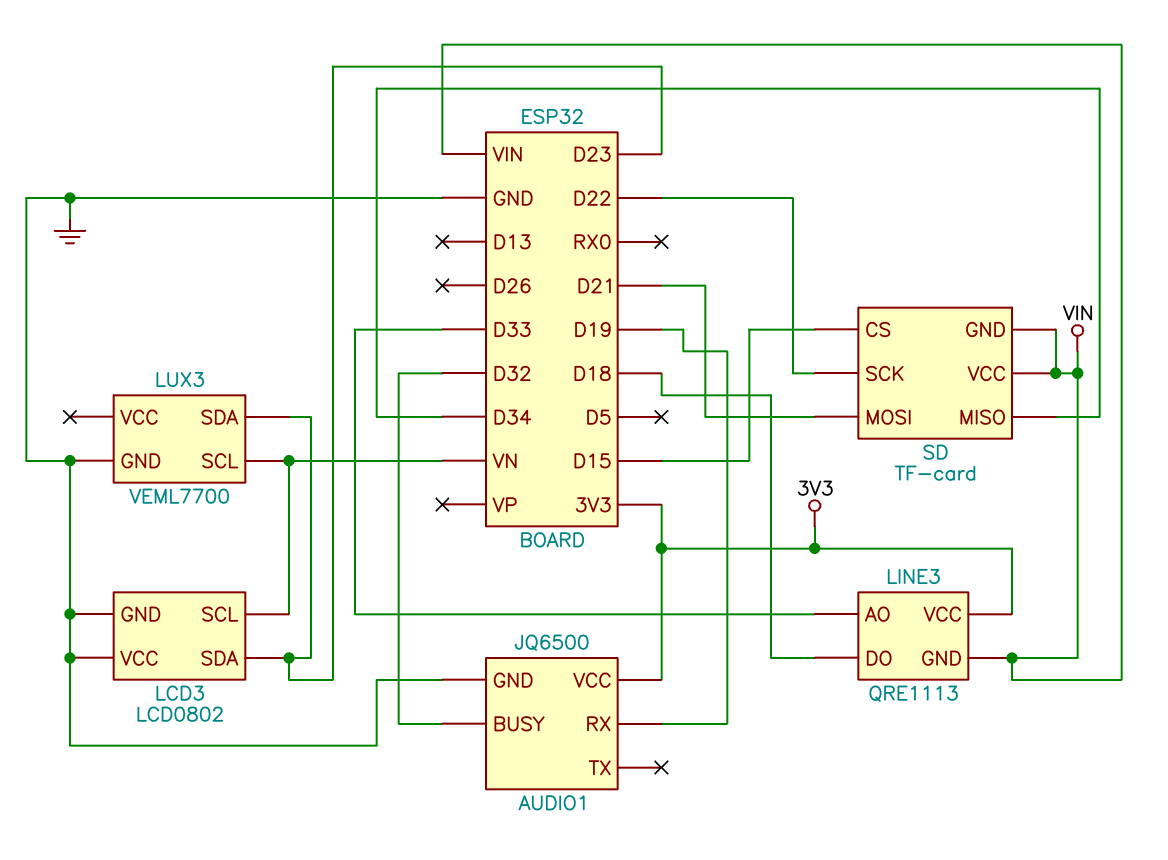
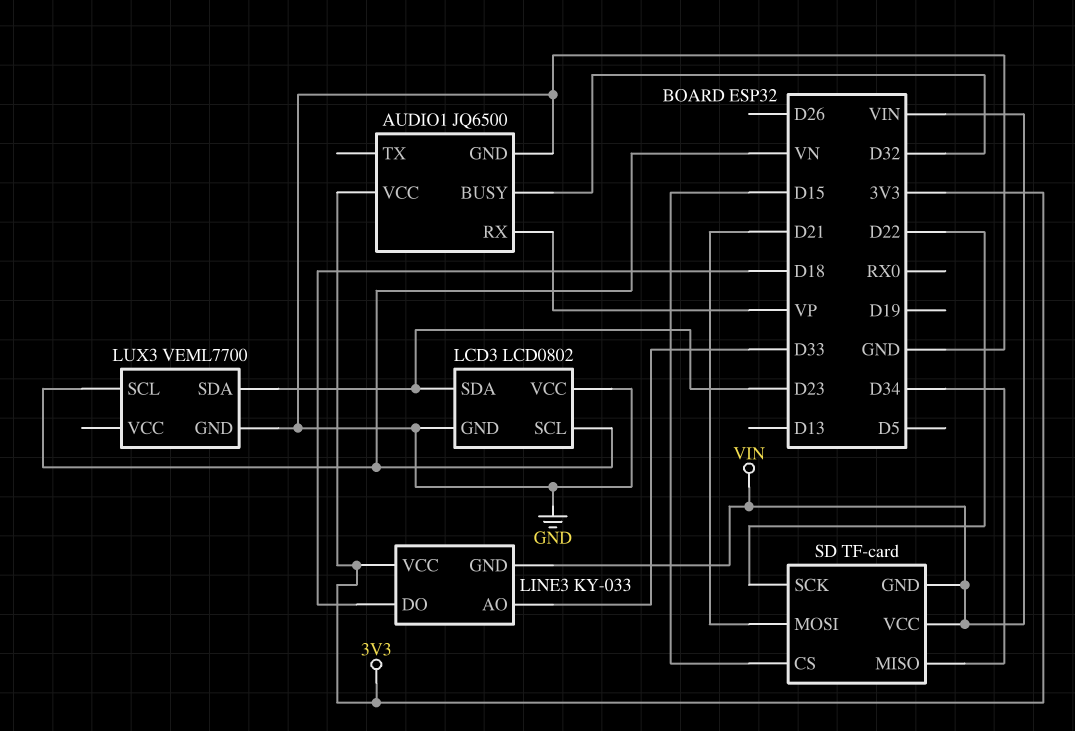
AUDIO1 pin RX: D19 -> VP
LINE3: QRE1113 -> KY-033

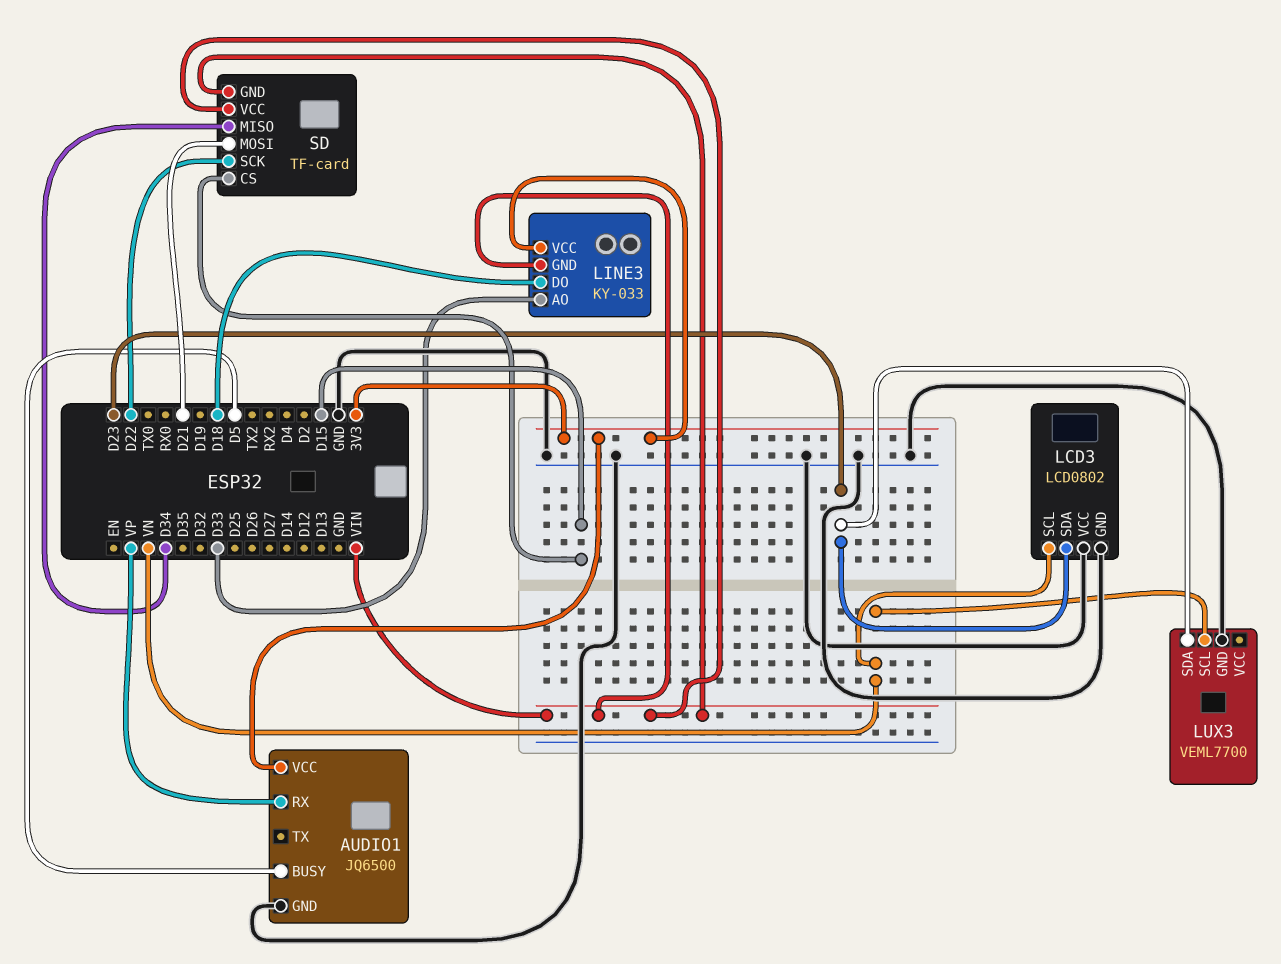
AUDIO1 pin BUSY: D32 -> D5

